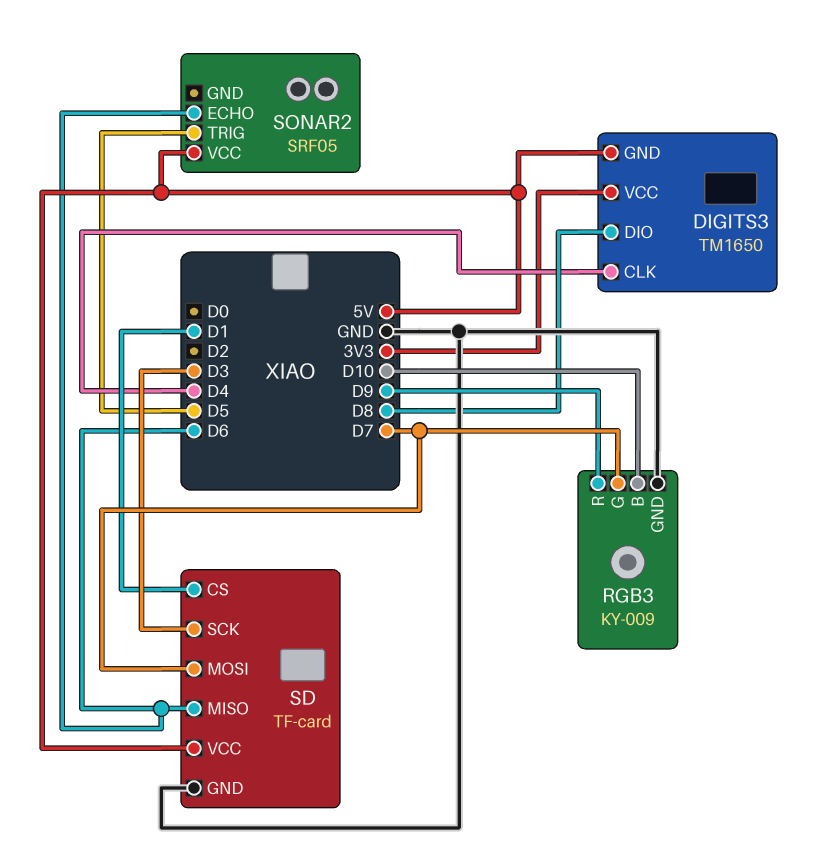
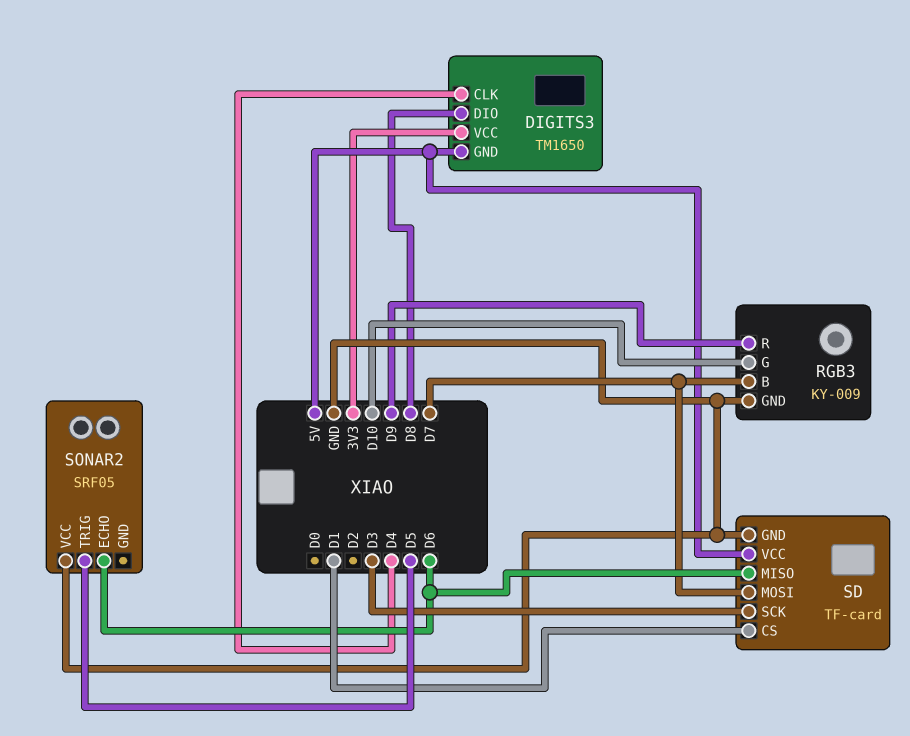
RGB3 pin B: D10 -> D7
RGB3 pin G: D7 -> D10
SONAR2 pin VCC: 5V -> GND

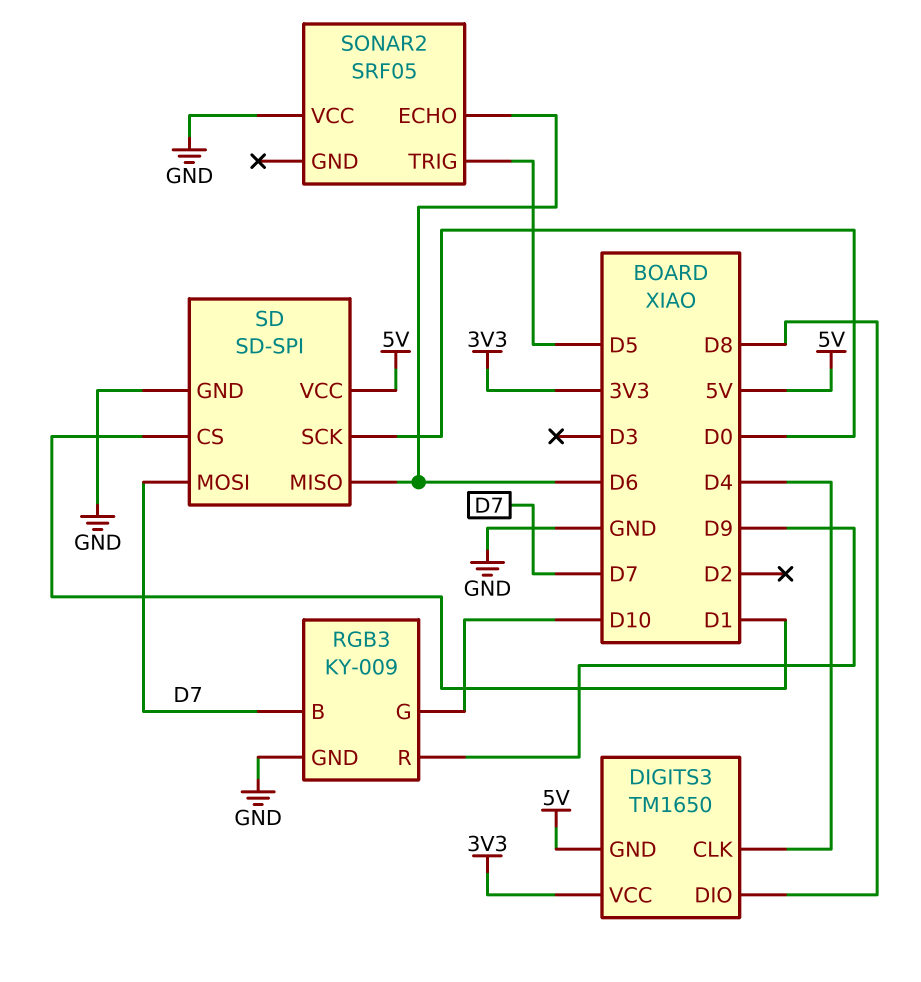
SD: TF-card -> SD-SPI
SD pin SCK: D3 -> D0

